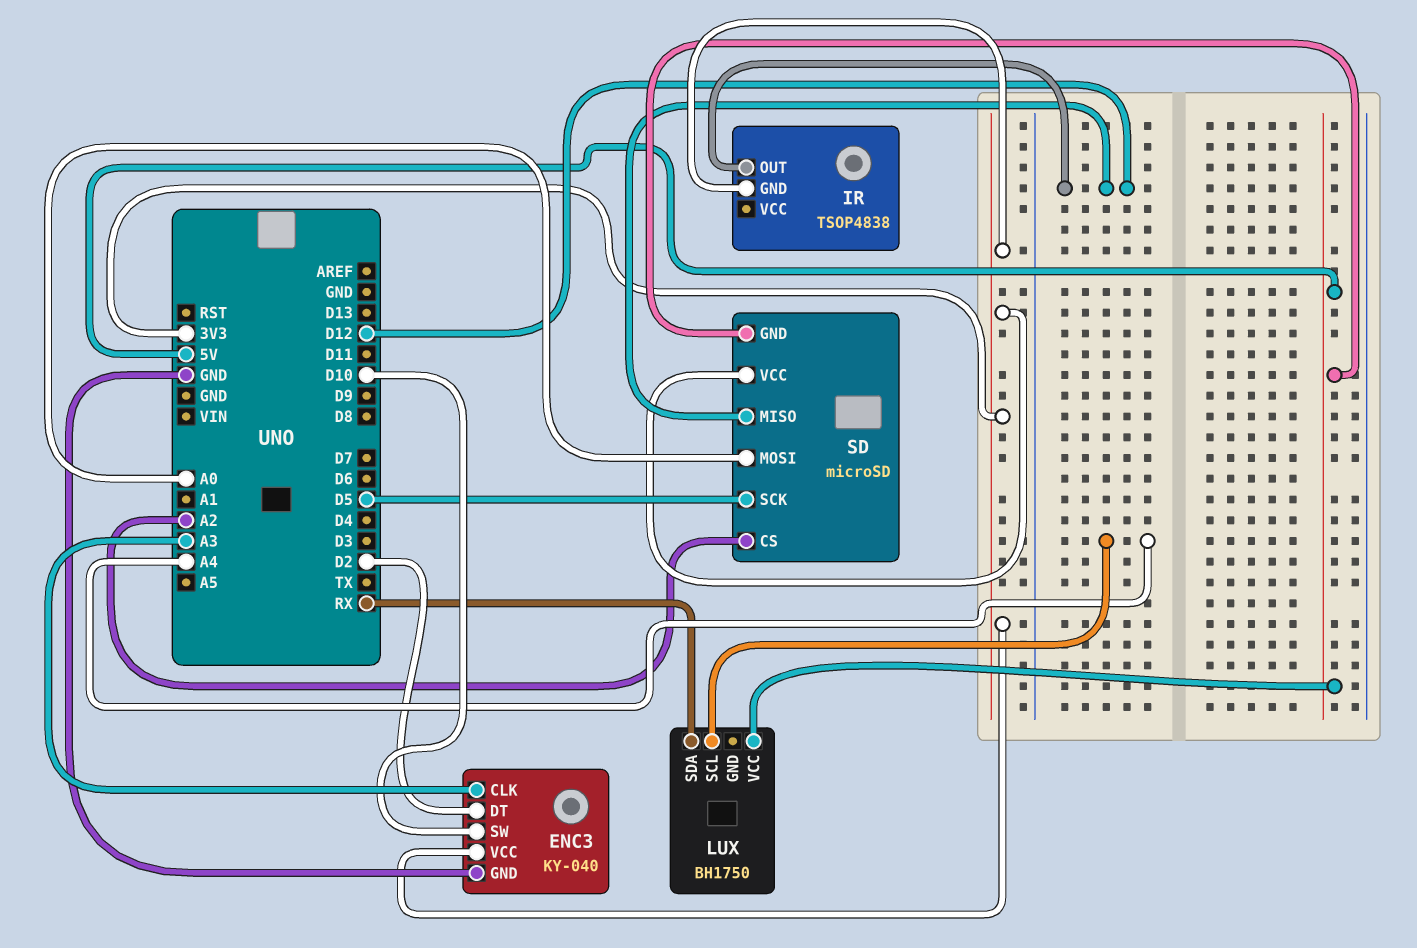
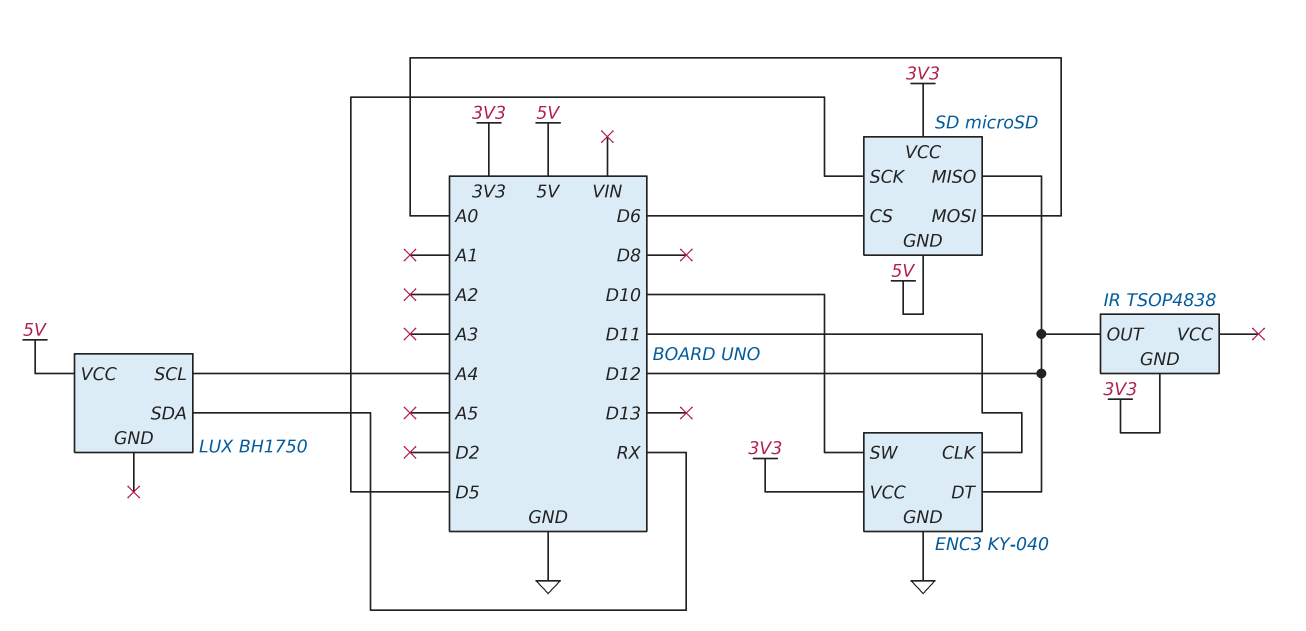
ENC3 pin CLK: A3 -> D11
ENC3 pin DT: D2 -> D12
SD pin CS: A2 -> D6

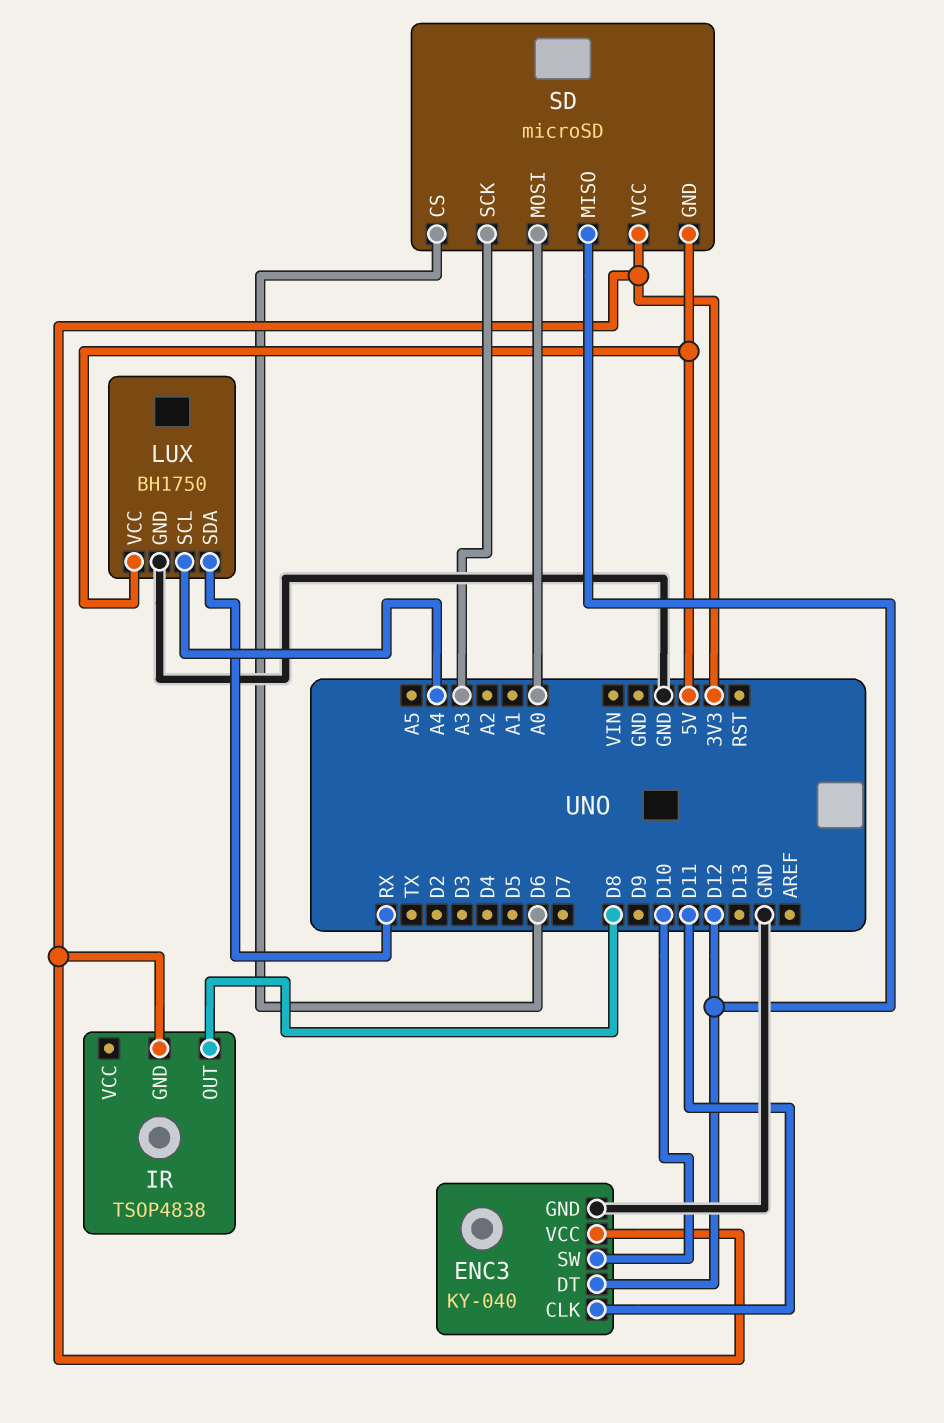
IR pin OUT: D12 -> D8
LUX pin GND: none -> GND
SD pin SCK: D5 -> A3

